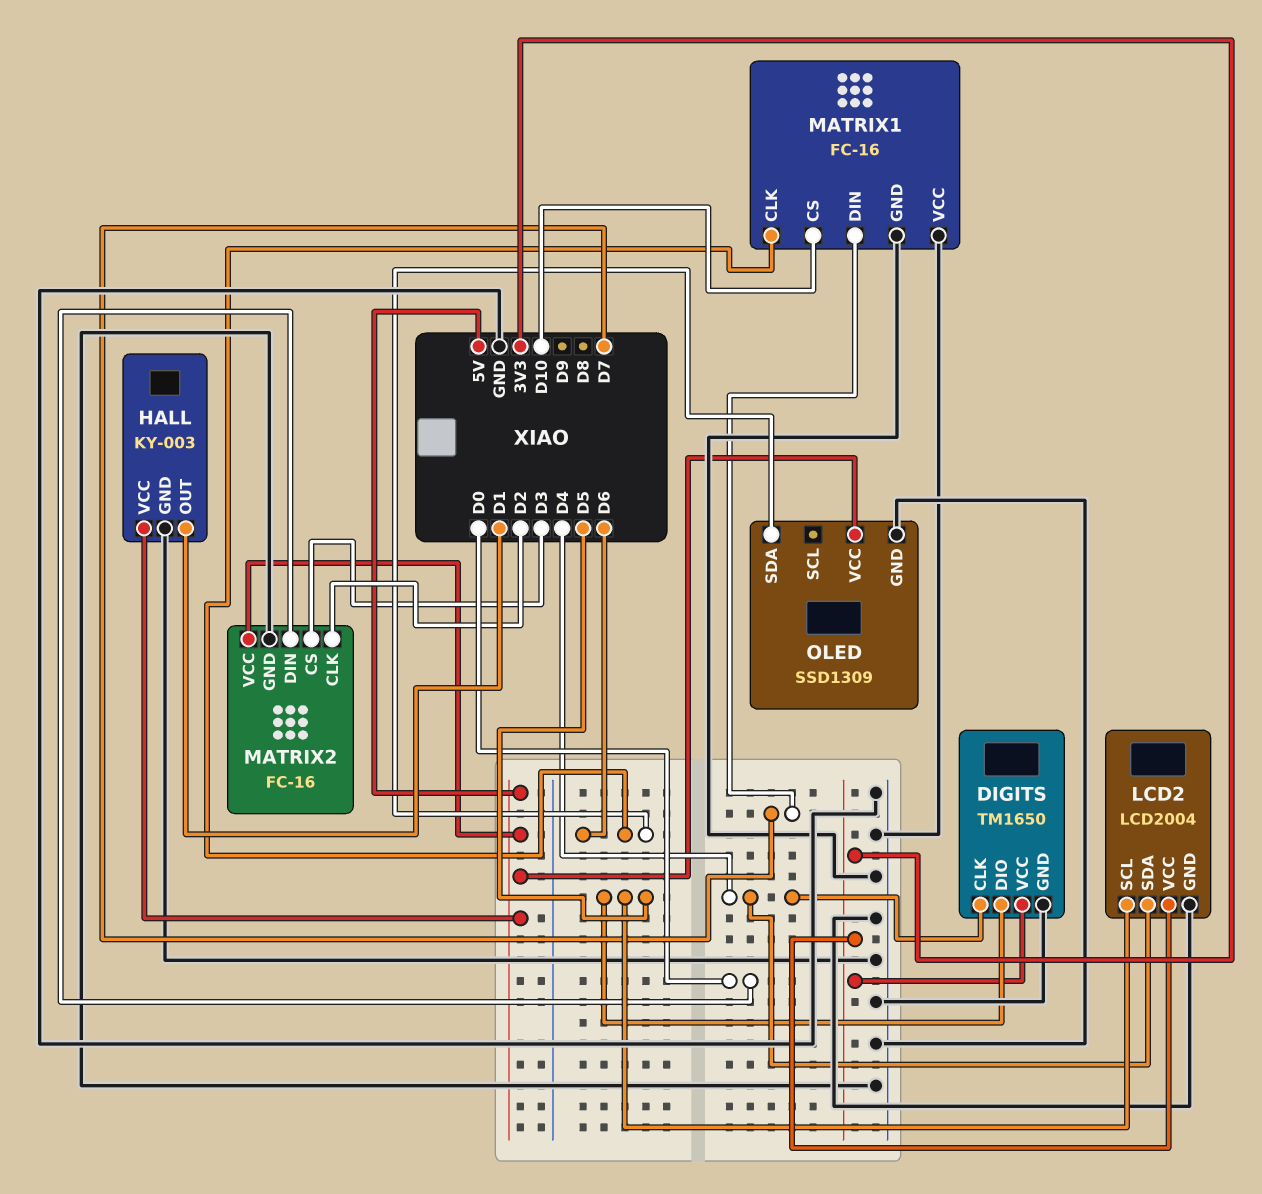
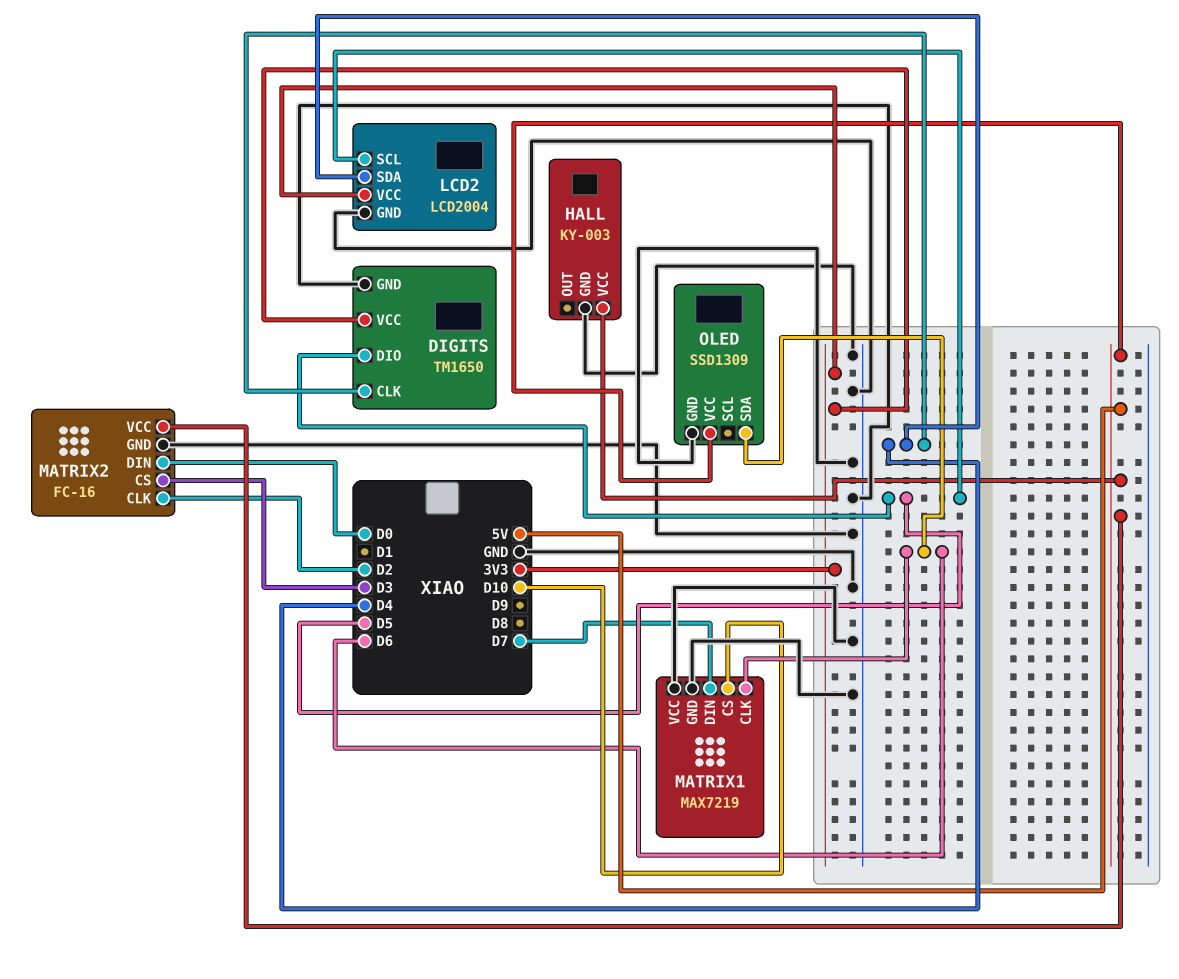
HALL pin OUT: D1 -> none
MATRIX1: FC-16 -> MAX7219

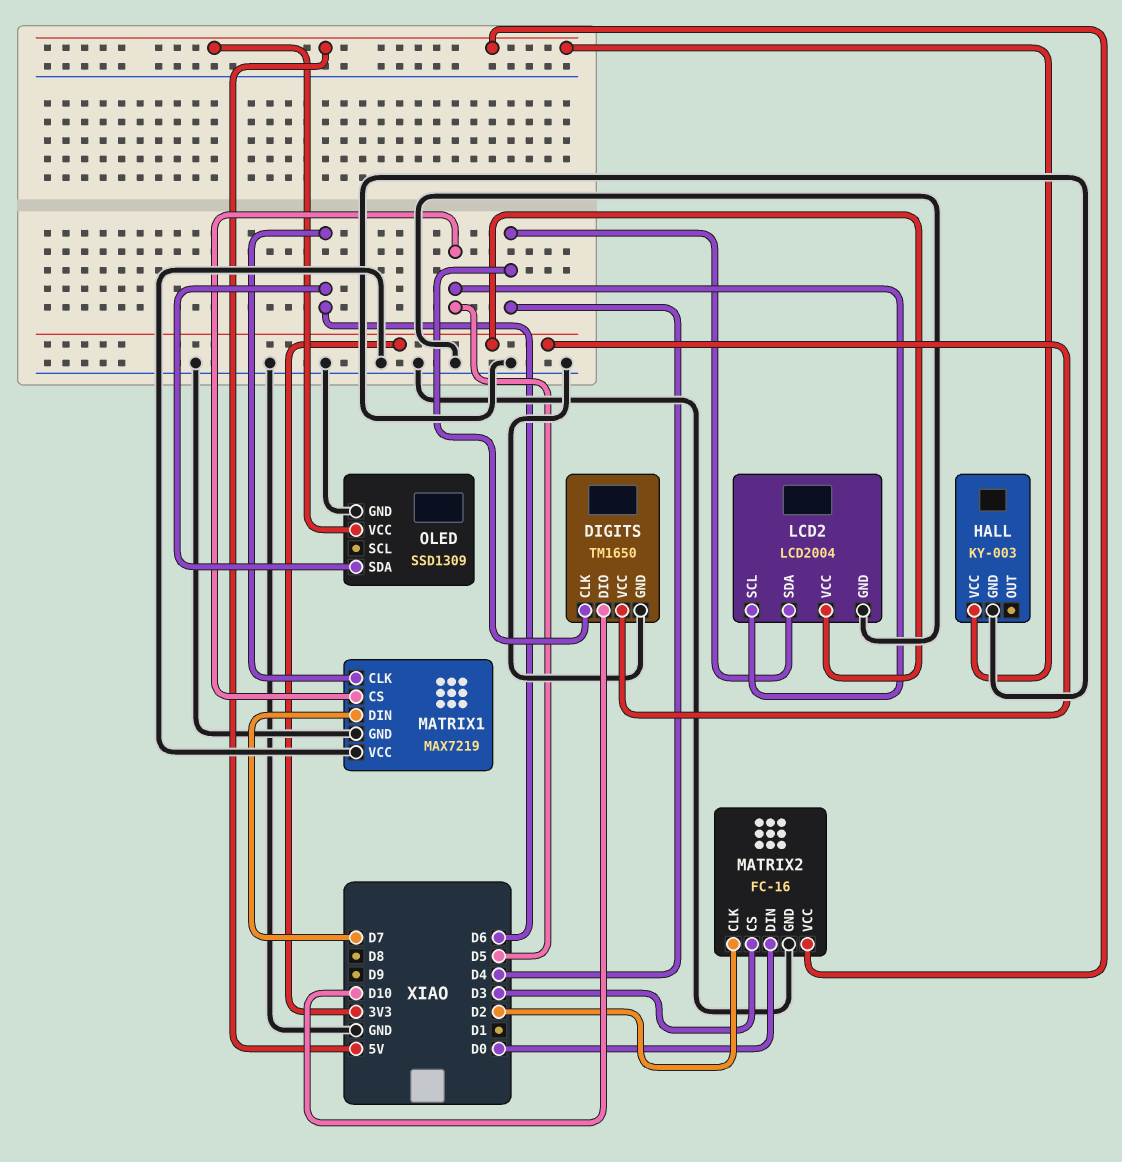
DIGITS pin DIO: D5 -> D10
MATRIX1 pin CS: D10 -> D5

